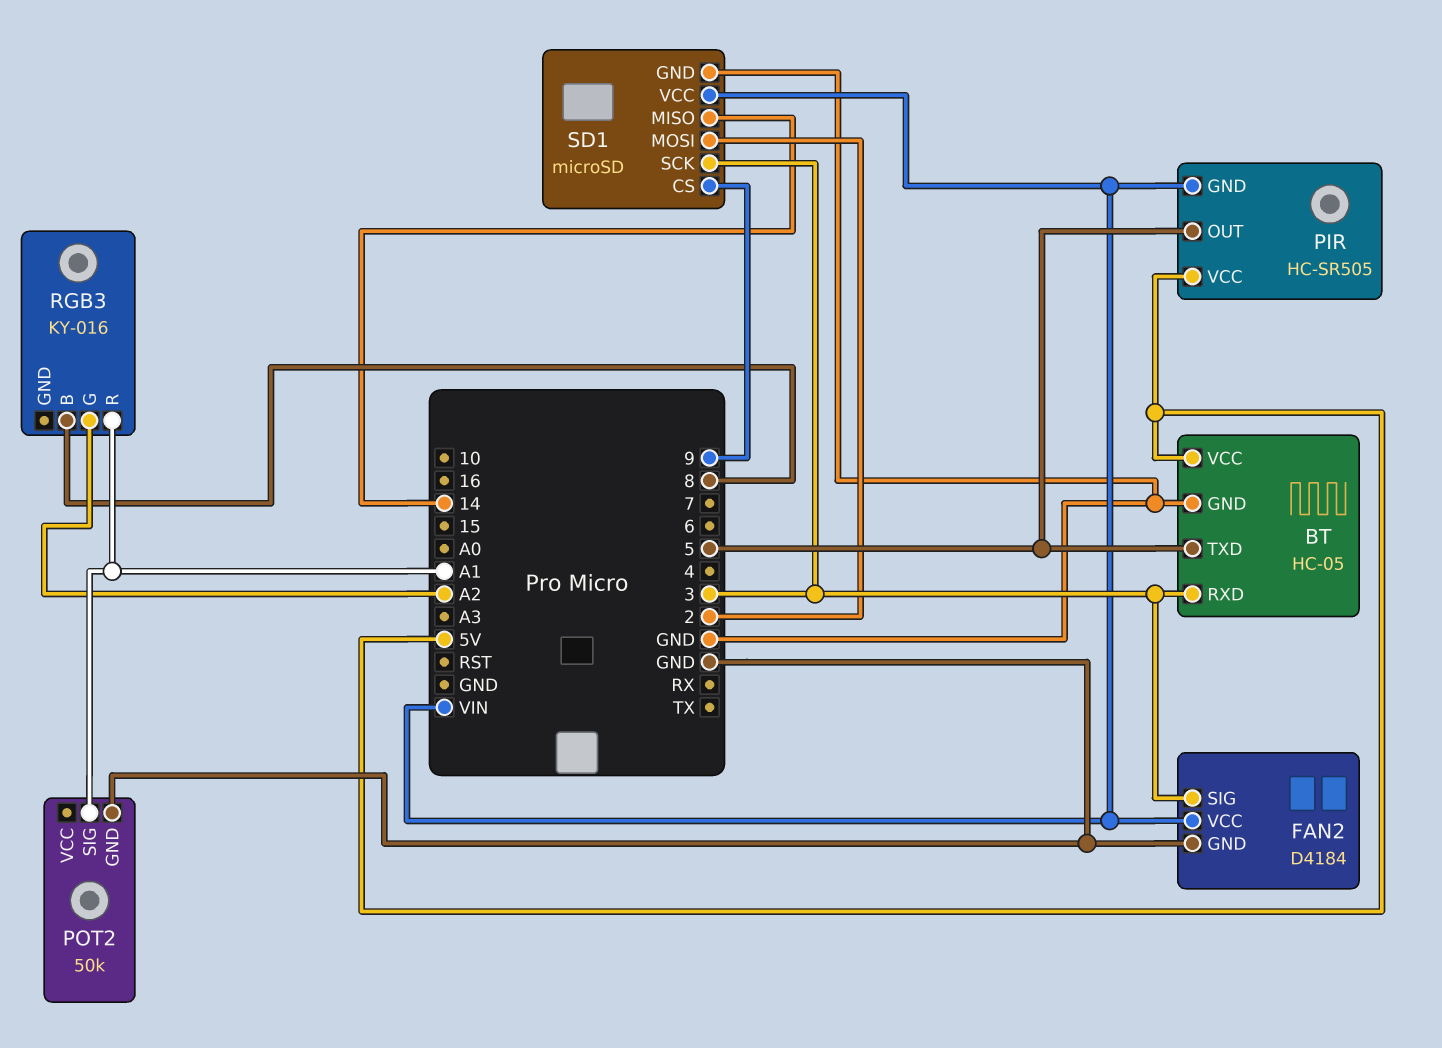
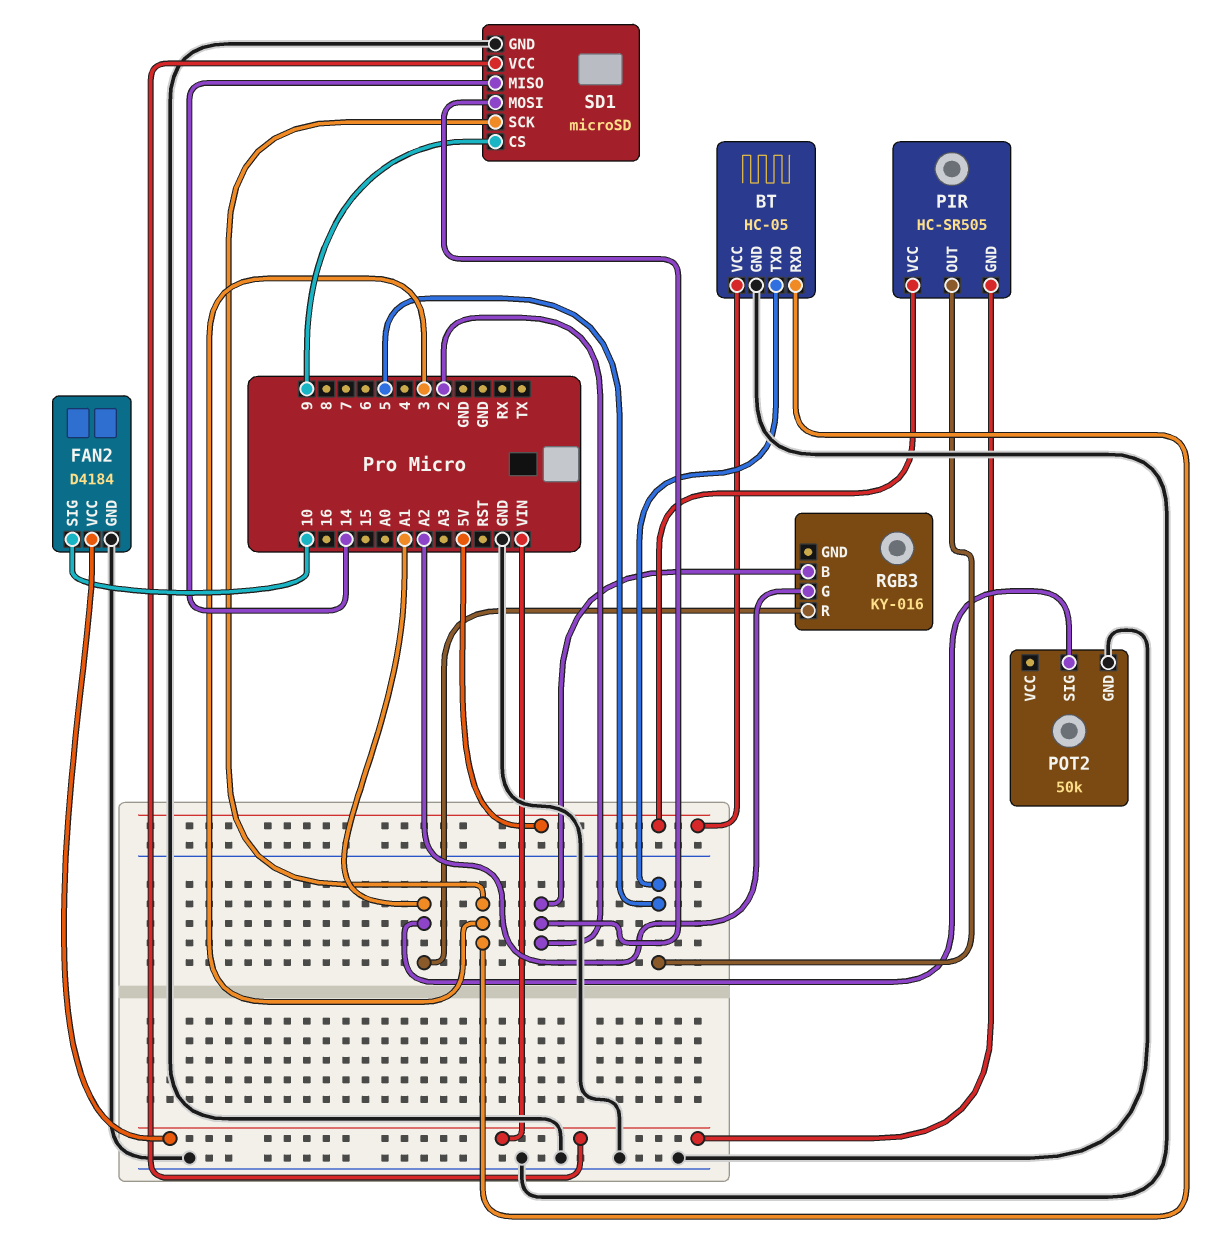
FAN2 pin SIG: 3 -> 10
RGB3 pin B: 8 -> 2

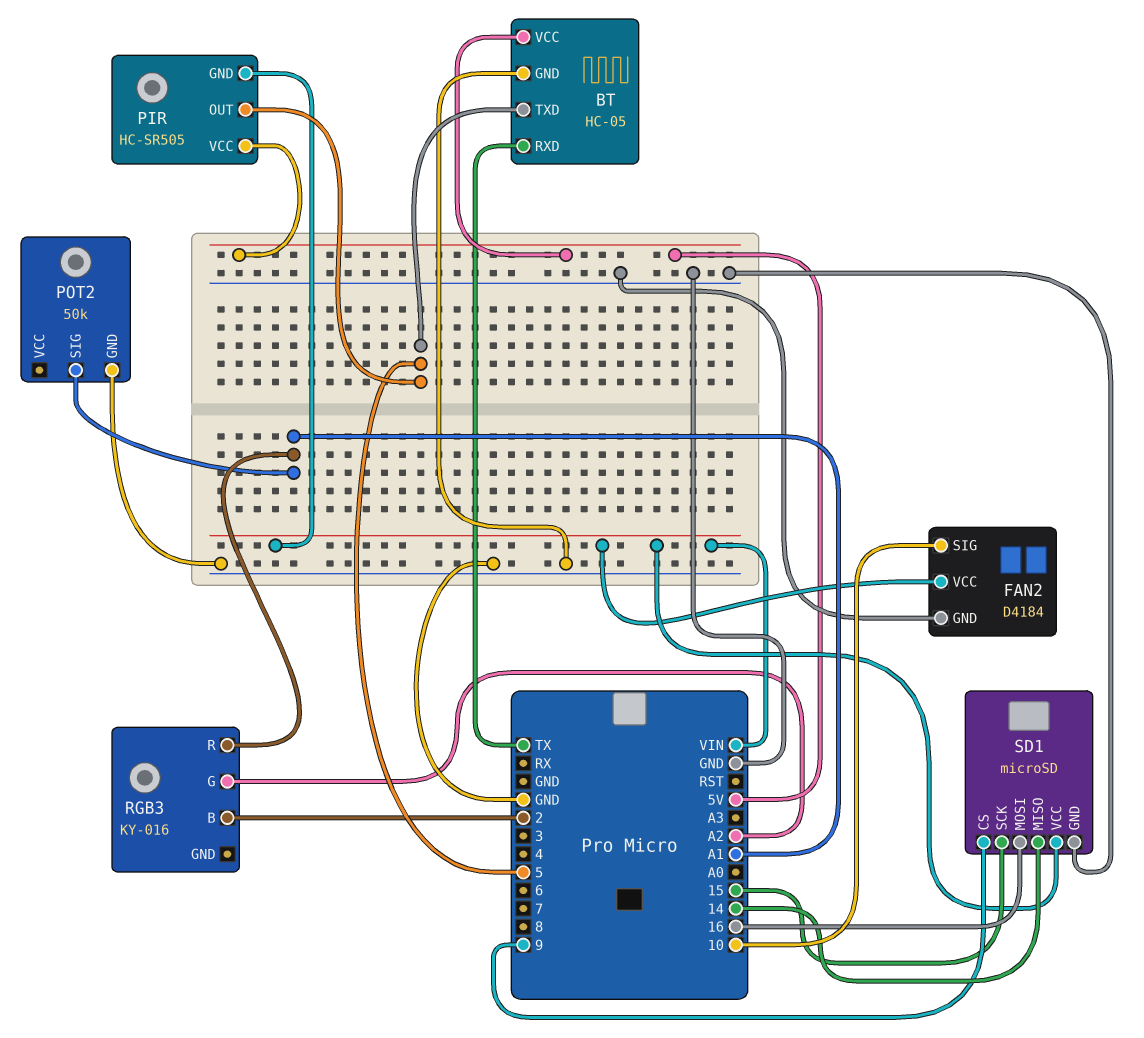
BT pin RXD: 3 -> TX
SD1 pin MOSI: 2 -> 16
SD1 pin SCK: 3 -> 15

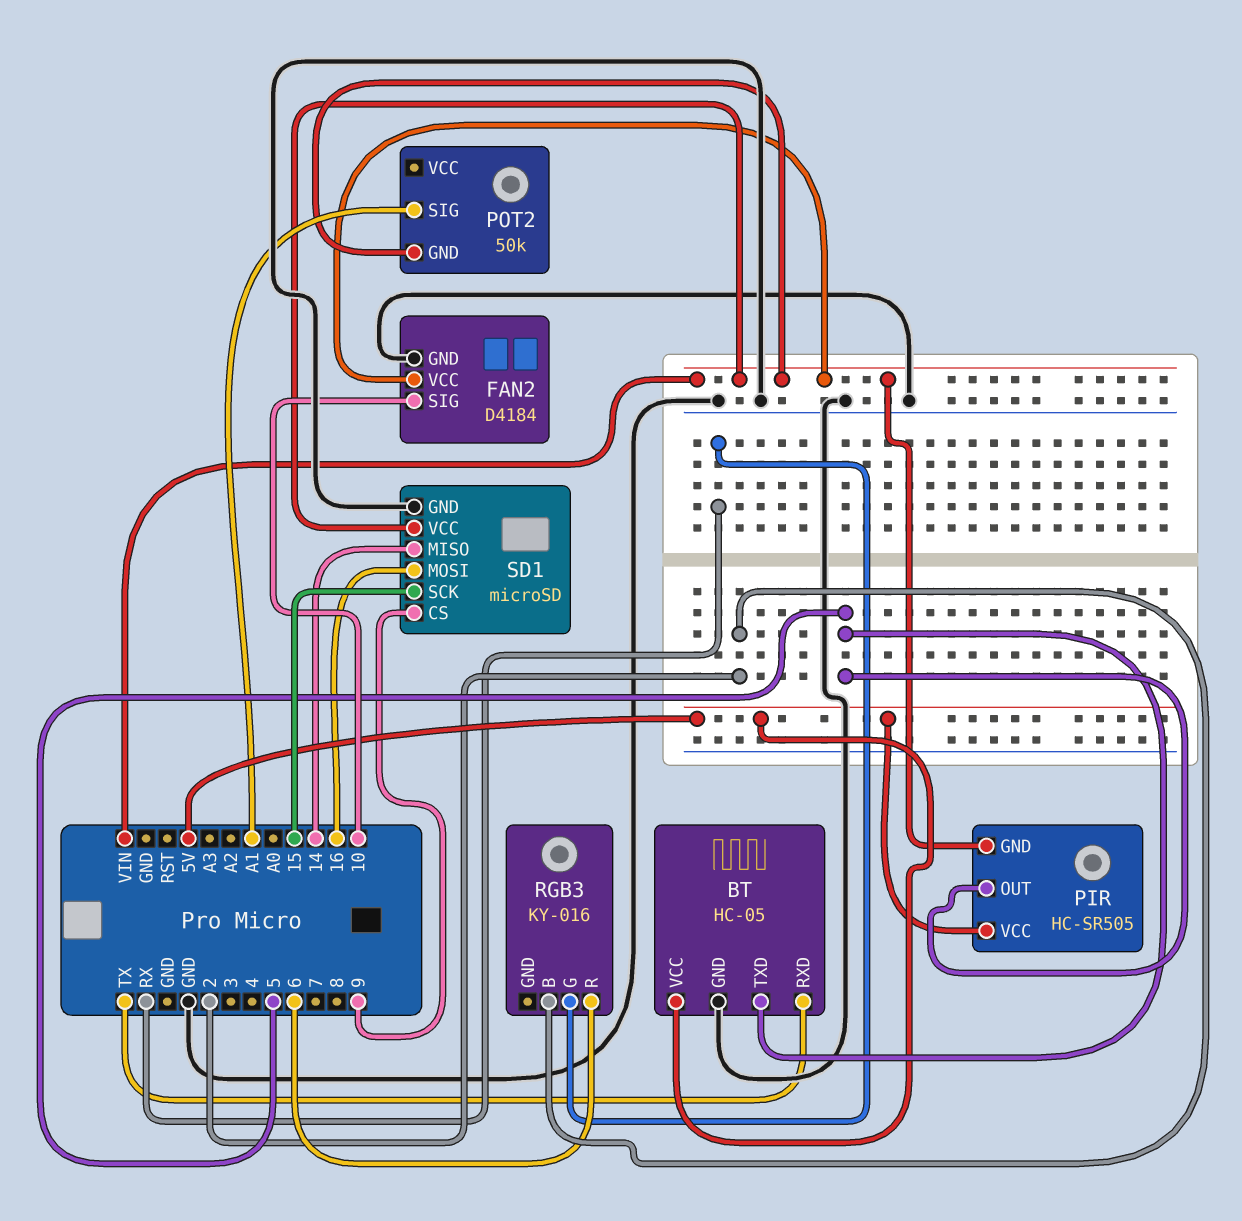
POT2 pin GND: GND -> VIN
RGB3 pin G: A2 -> RX
RGB3 pin R: A1 -> 6

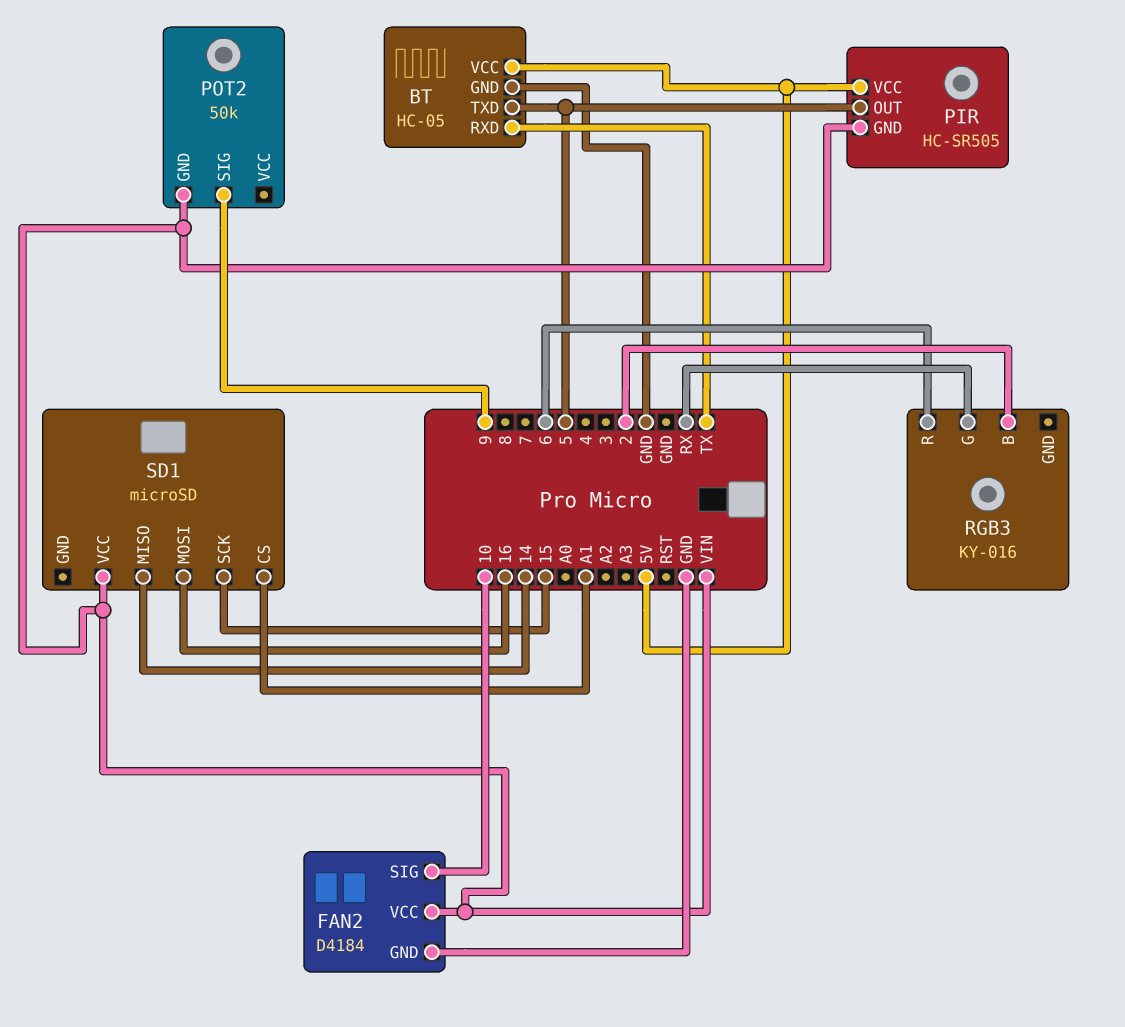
POT2 pin SIG: A1 -> 9
SD1 pin CS: 9 -> A1
SD1 pin GND: GND -> none

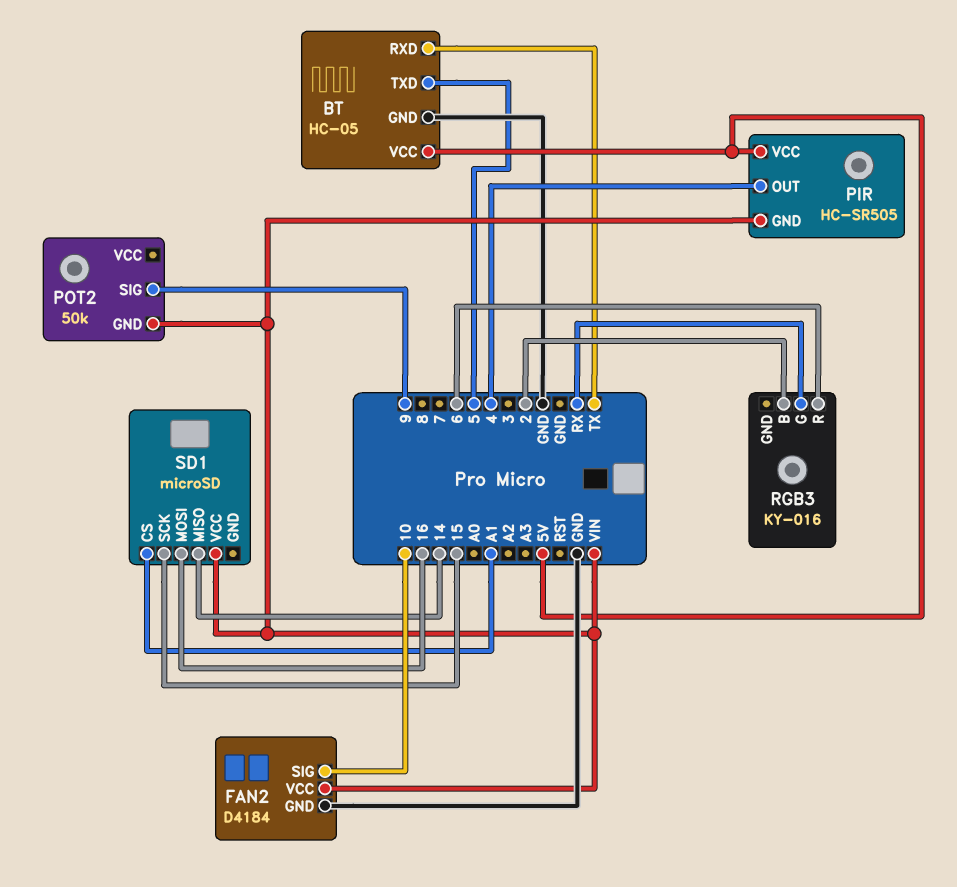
PIR pin OUT: 5 -> 4

